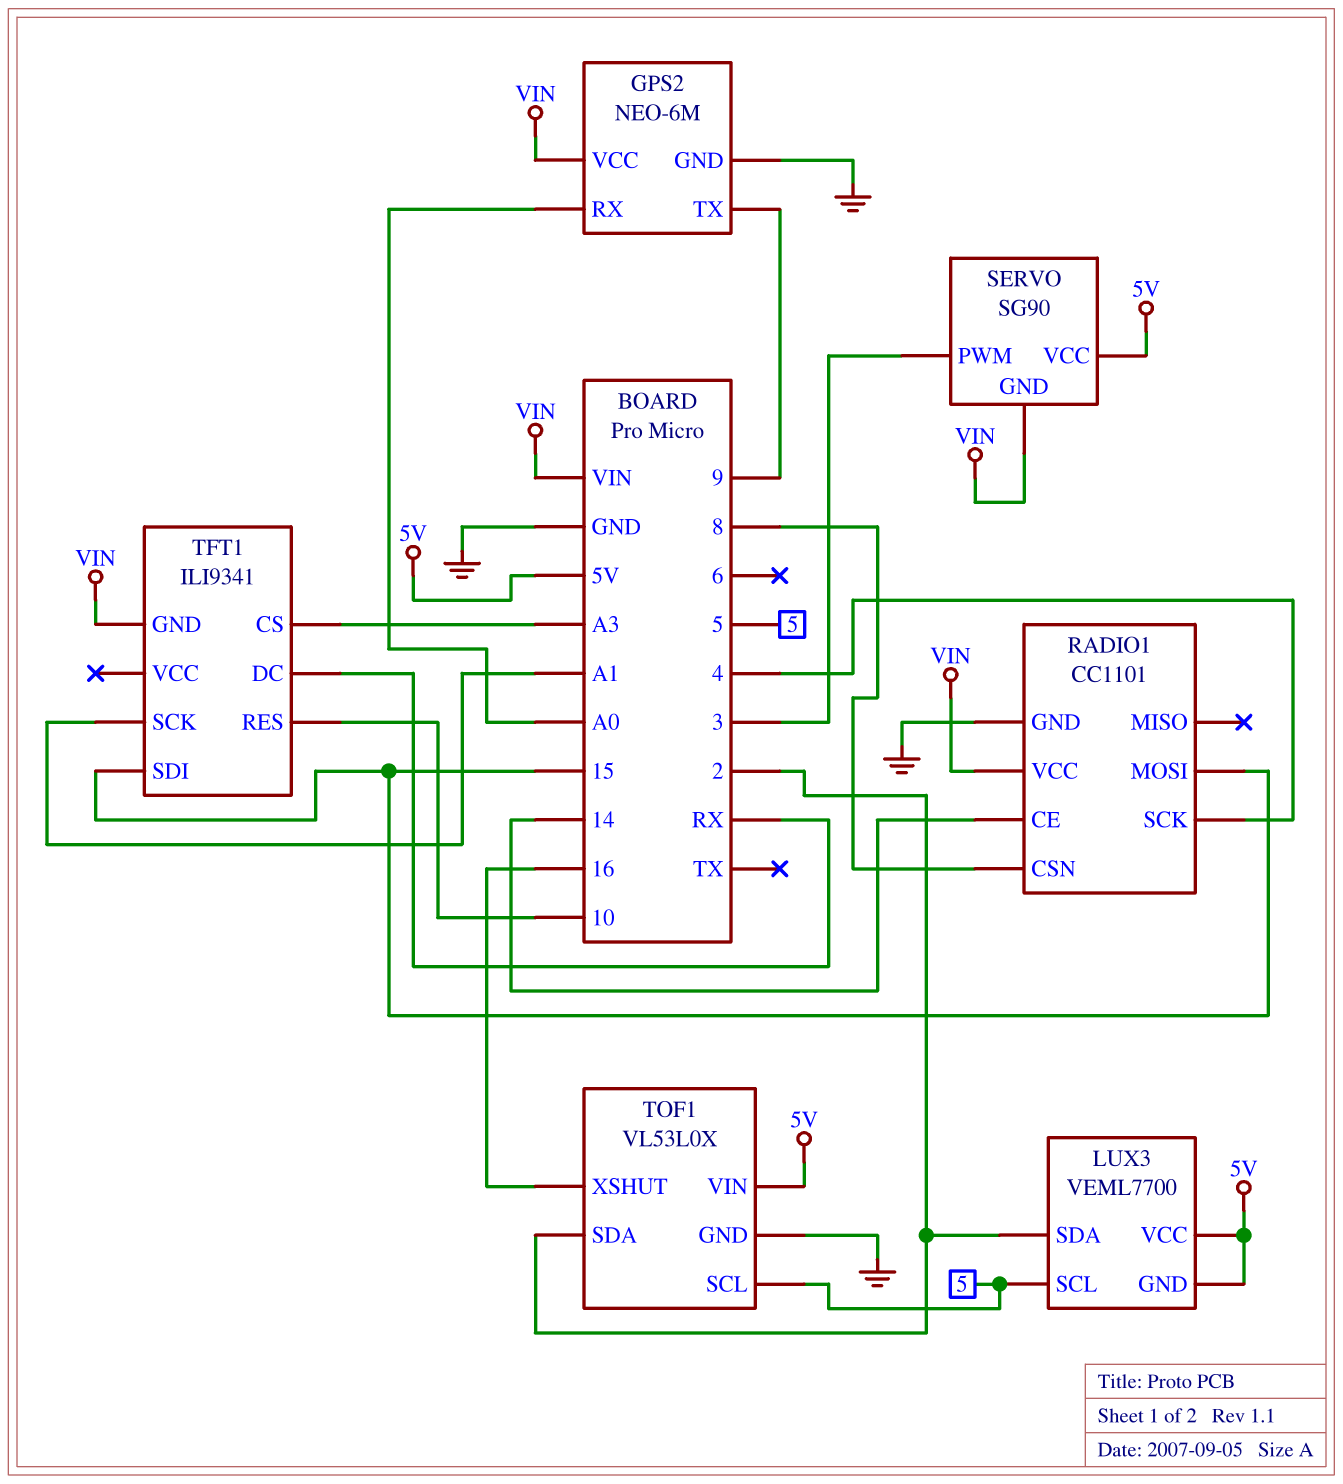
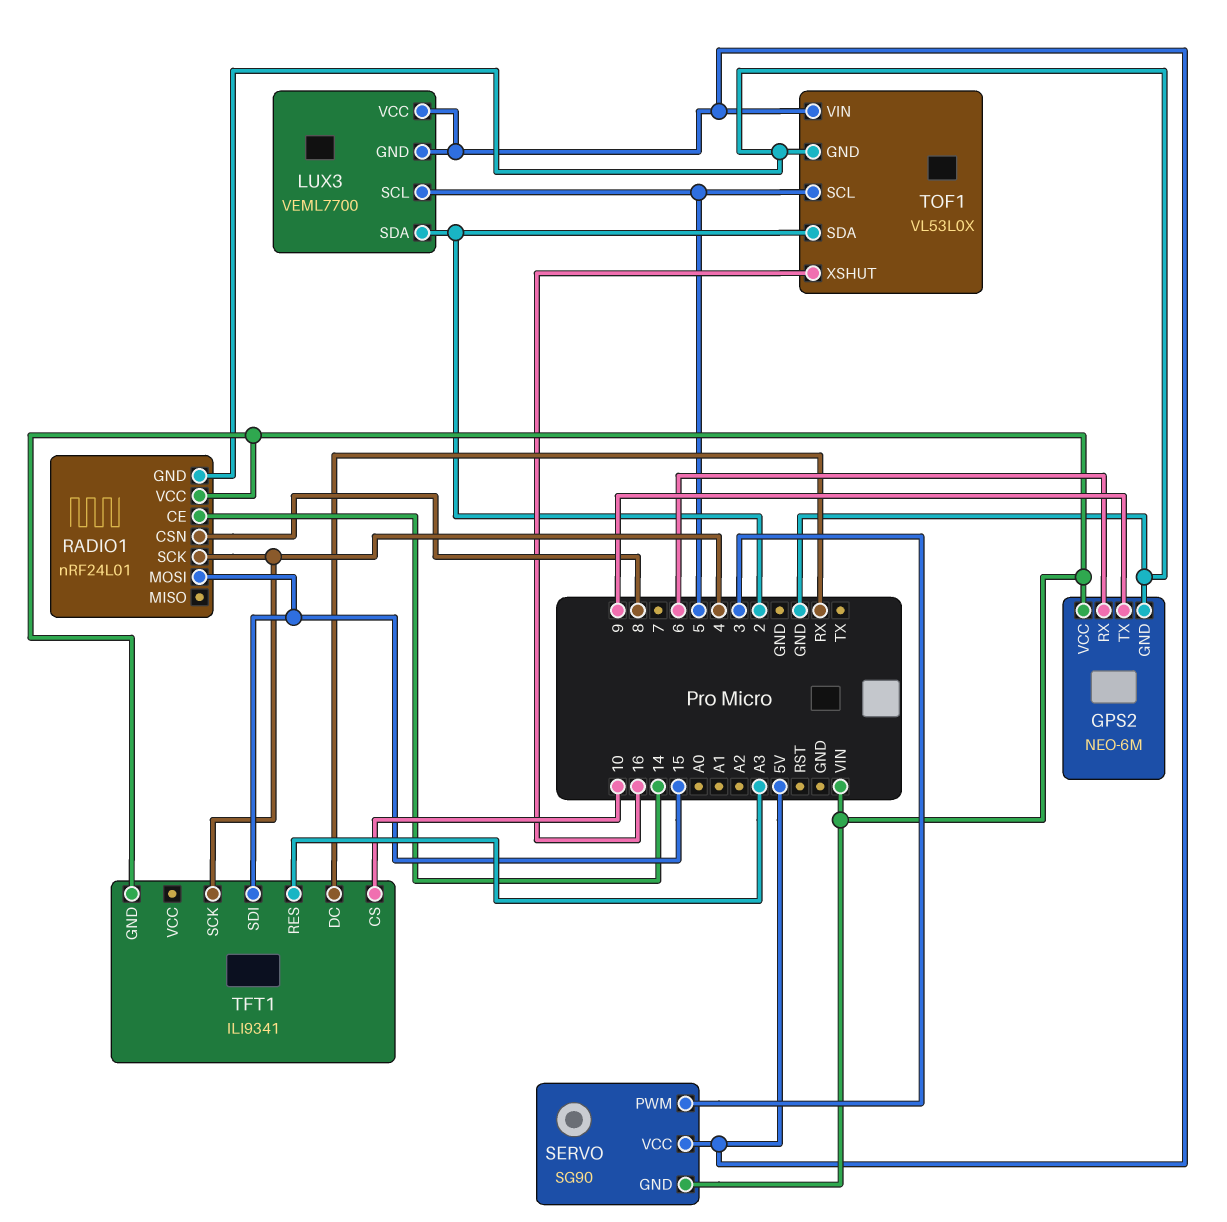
GPS2 pin RX: A0 -> 6
RADIO1: CC1101 -> nRF24L01
TFT1 pin CS: A3 -> 10
TFT1 pin RES: 10 -> A3
TFT1 pin SCK: A1 -> 4

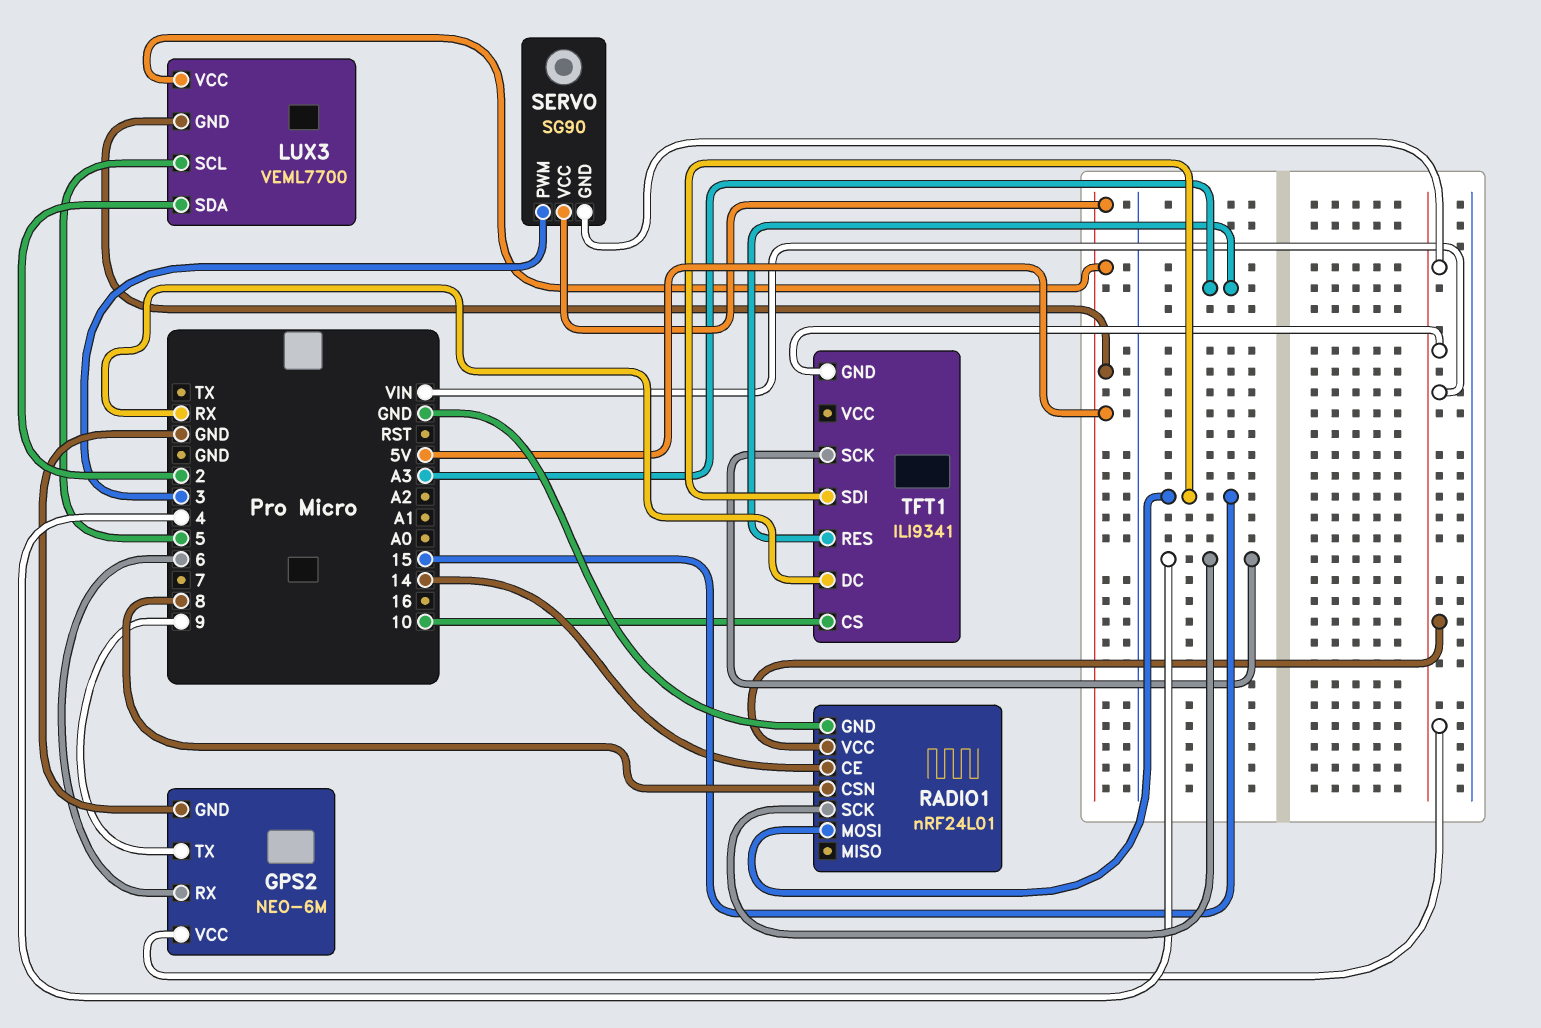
TOF1: VL53L0X -> none
TOF1 pin GND: GND -> none
TOF1 pin SCL: 5 -> none
TOF1 pin SDA: 2 -> none
TOF1 pin VIN: 5V -> none
TOF1 pin XSHUT: 16 -> none

